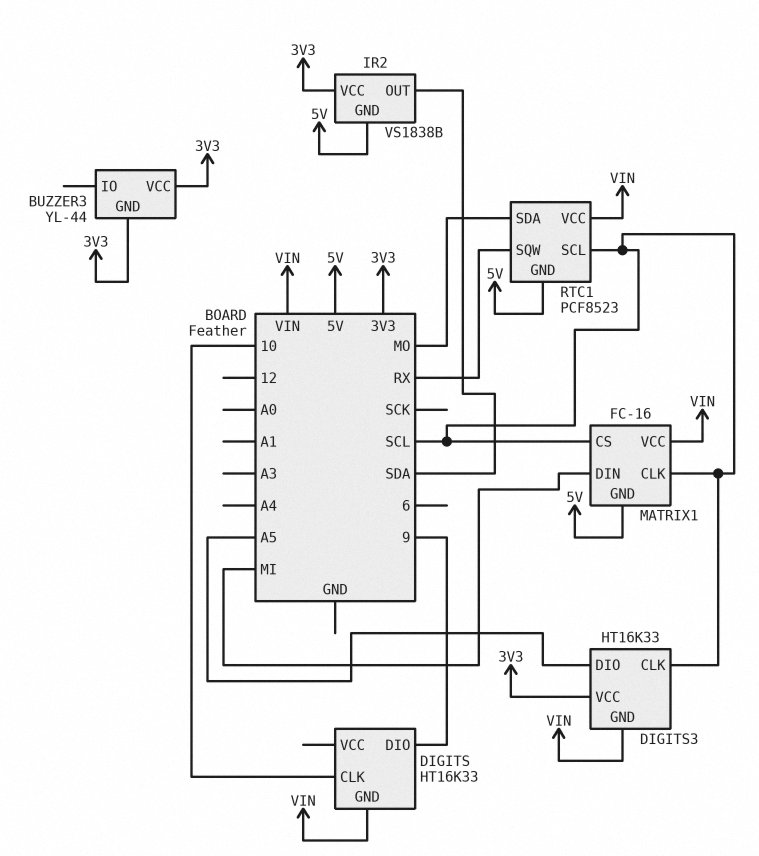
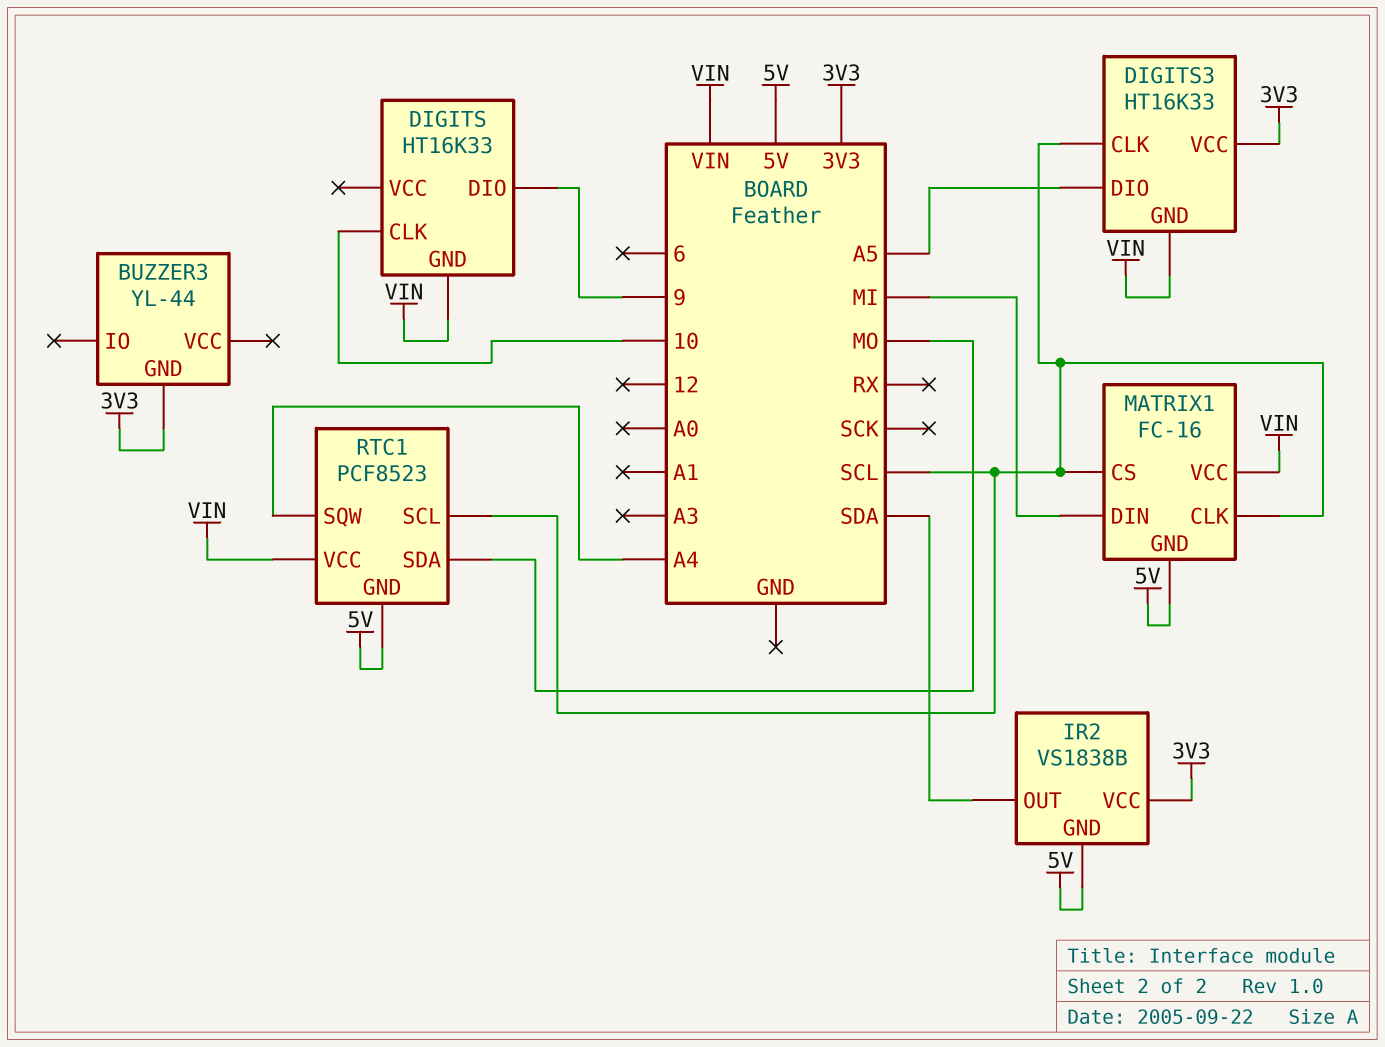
BUZZER3 pin VCC: 3V3 -> none
RTC1 pin SQW: RX -> A4

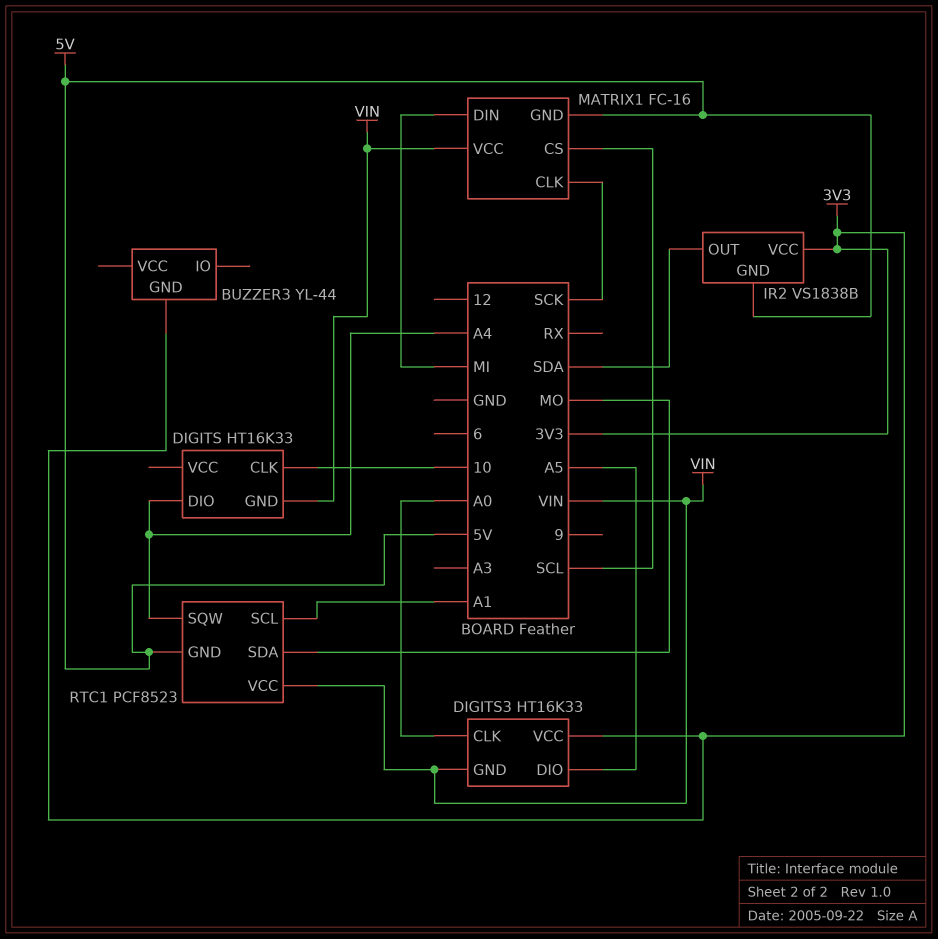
DIGITS pin DIO: 9 -> A4
DIGITS3 pin CLK: SCL -> A0
MATRIX1 pin CLK: SCL -> SCK
RTC1 pin SCL: SCL -> A1

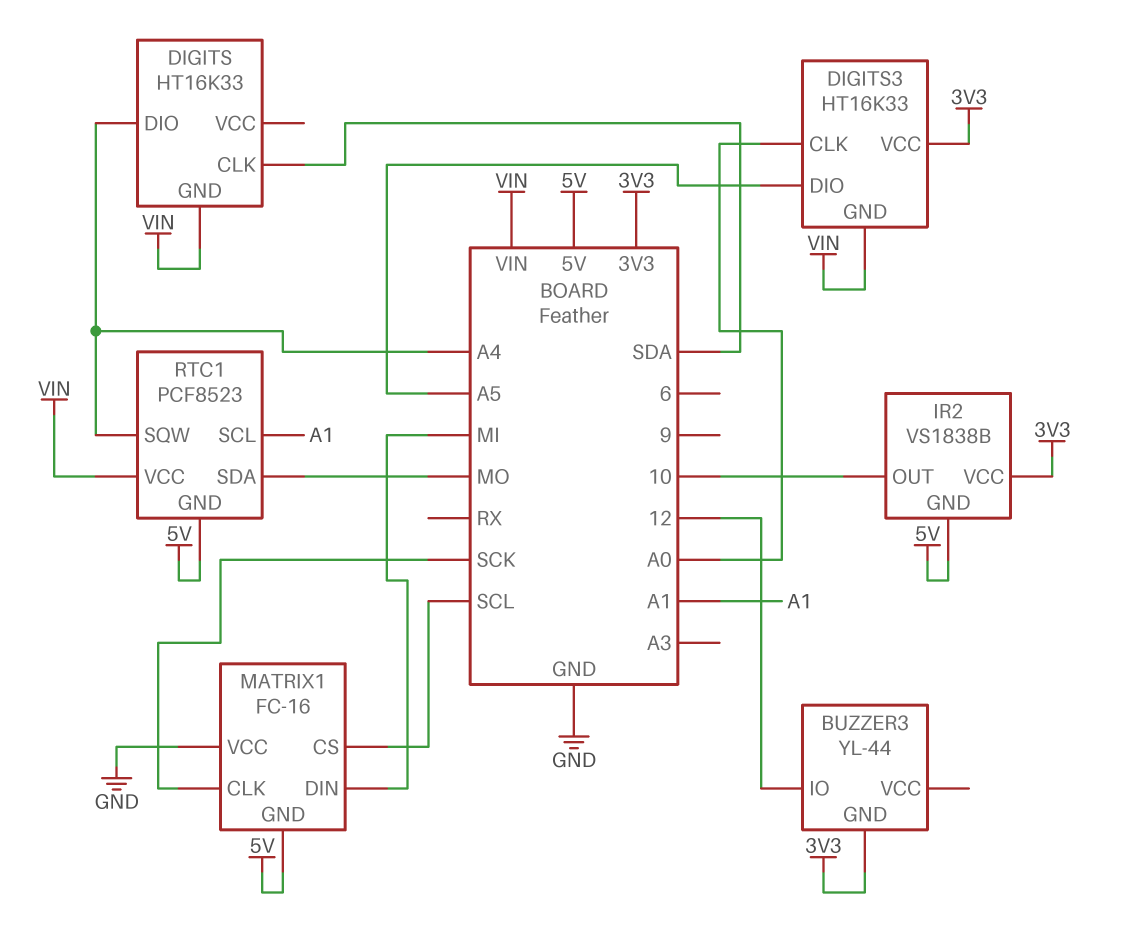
BUZZER3 pin IO: none -> 12
DIGITS pin CLK: 10 -> SDA
IR2 pin OUT: SDA -> 10
MATRIX1 pin VCC: VIN -> GND

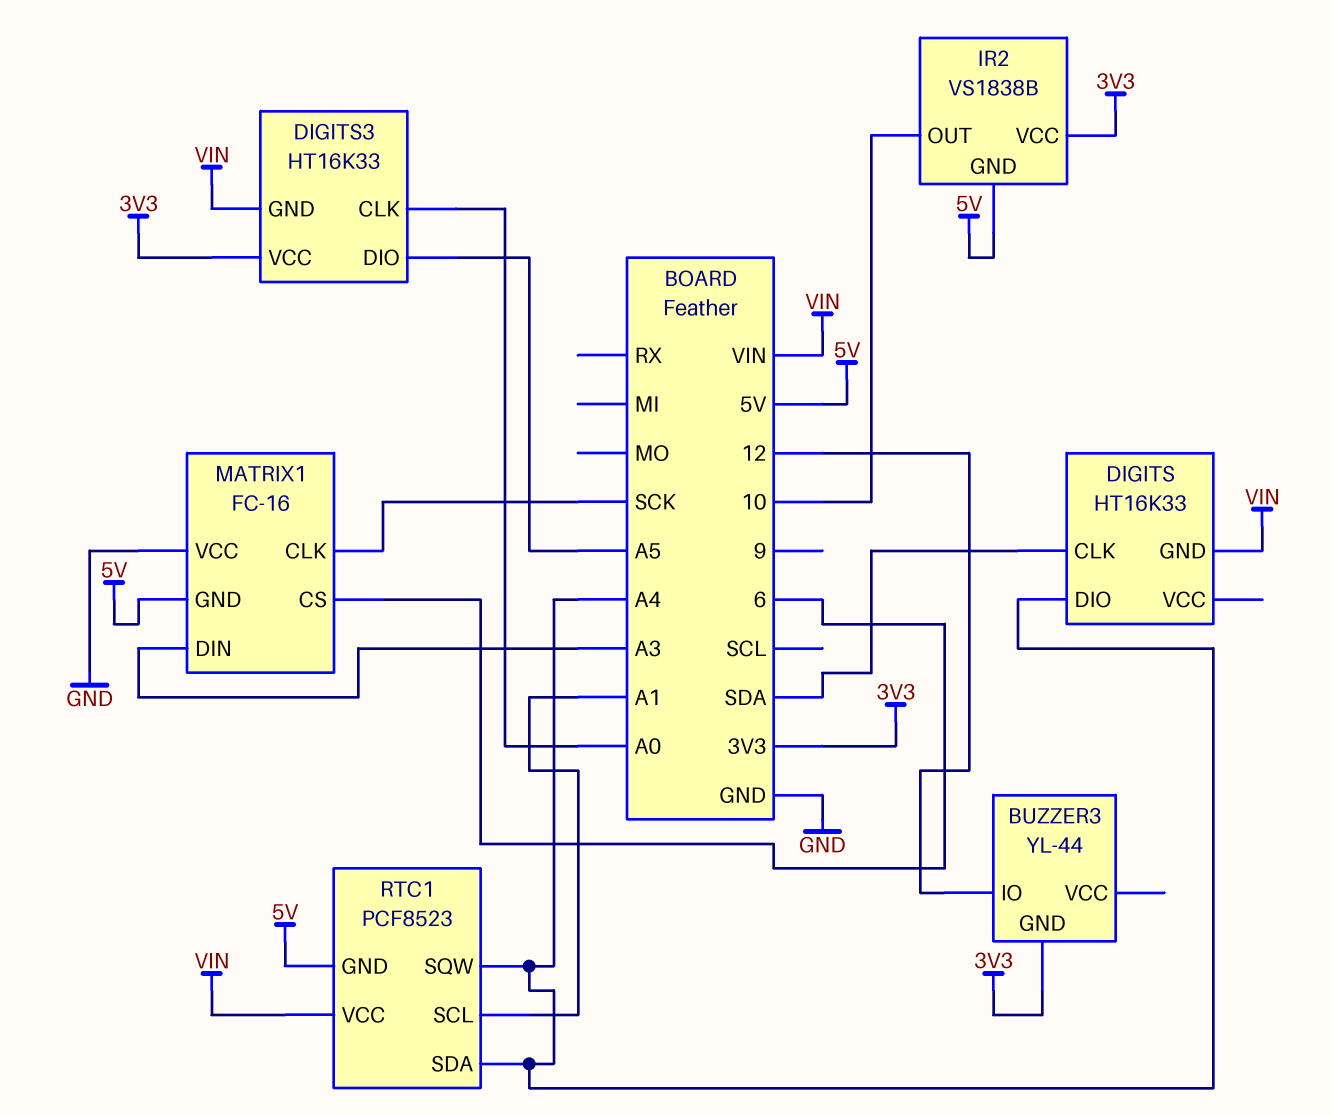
MATRIX1 pin CS: SCL -> 6
MATRIX1 pin DIN: MI -> A3
RTC1 pin SDA: MO -> A4

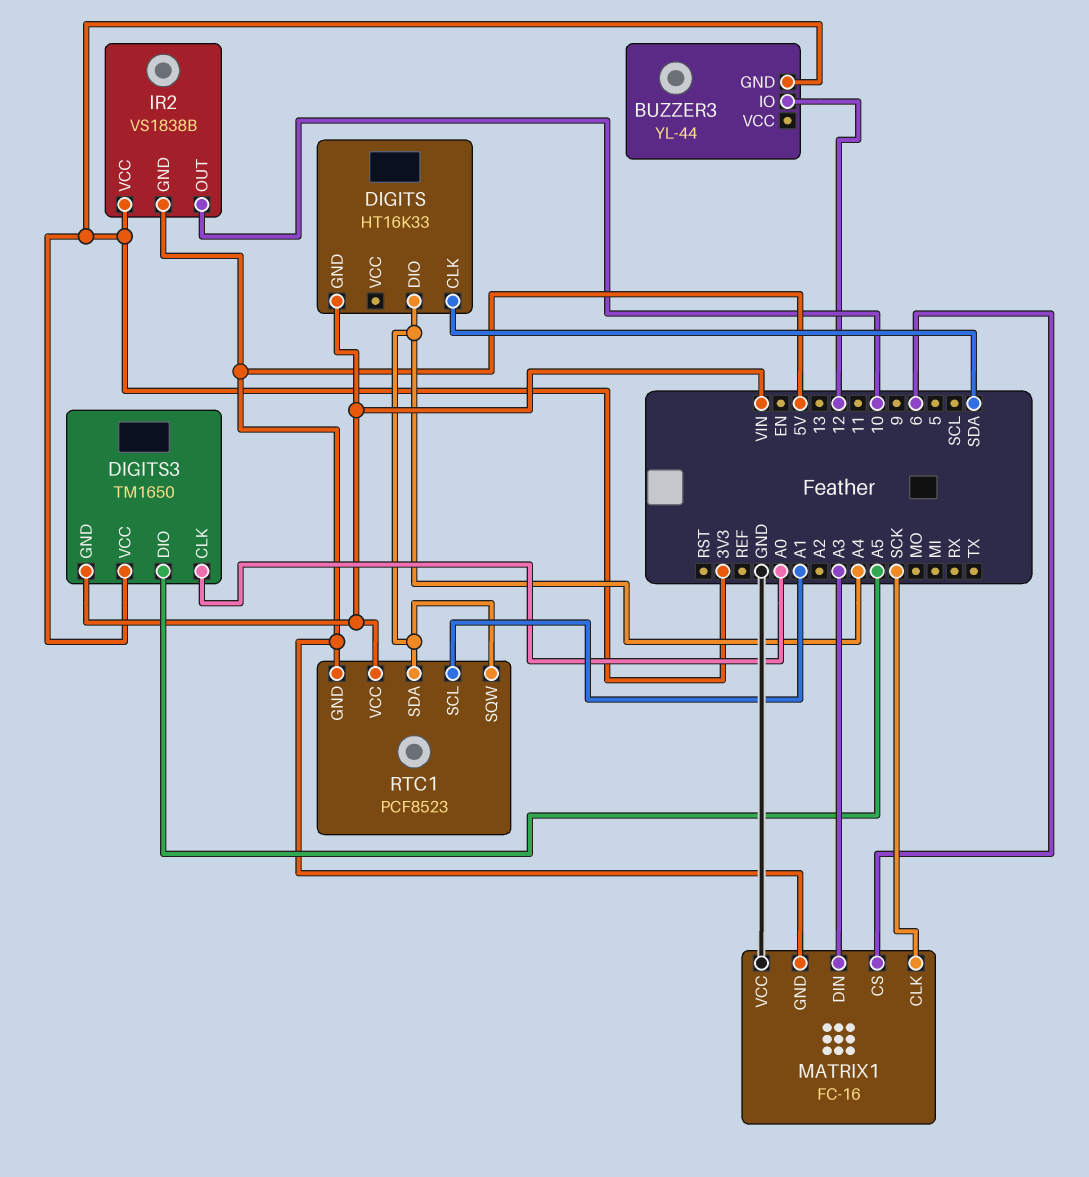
DIGITS3: HT16K33 -> TM1650

